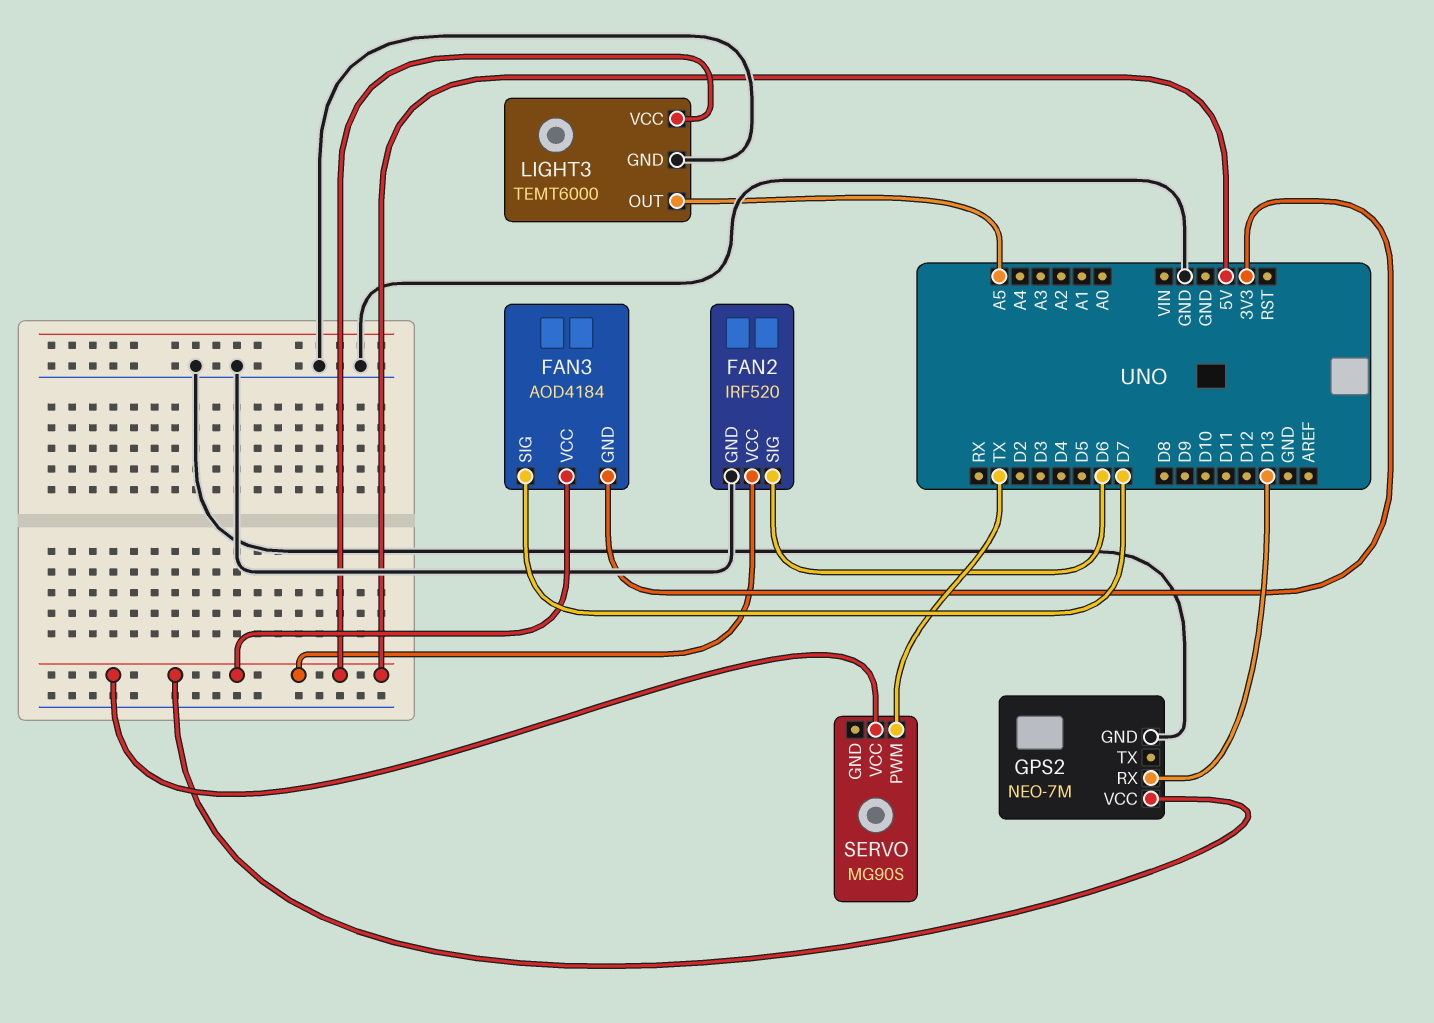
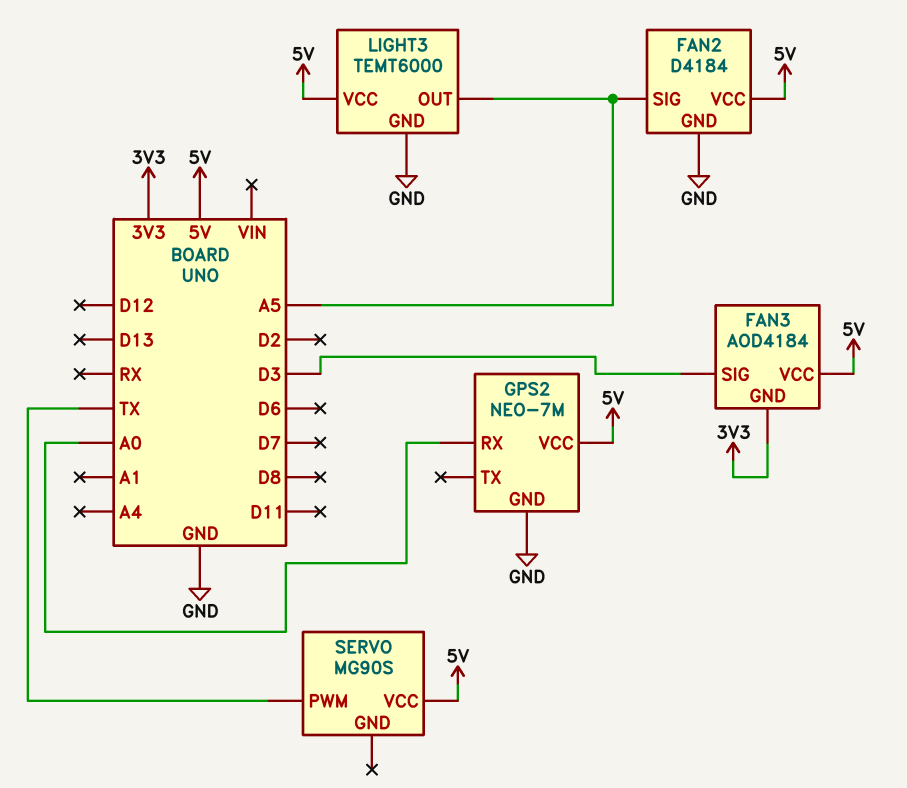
FAN2: IRF520 -> D4184
FAN2 pin SIG: D6 -> A5
FAN3 pin SIG: D7 -> D3
GPS2 pin RX: D13 -> A0

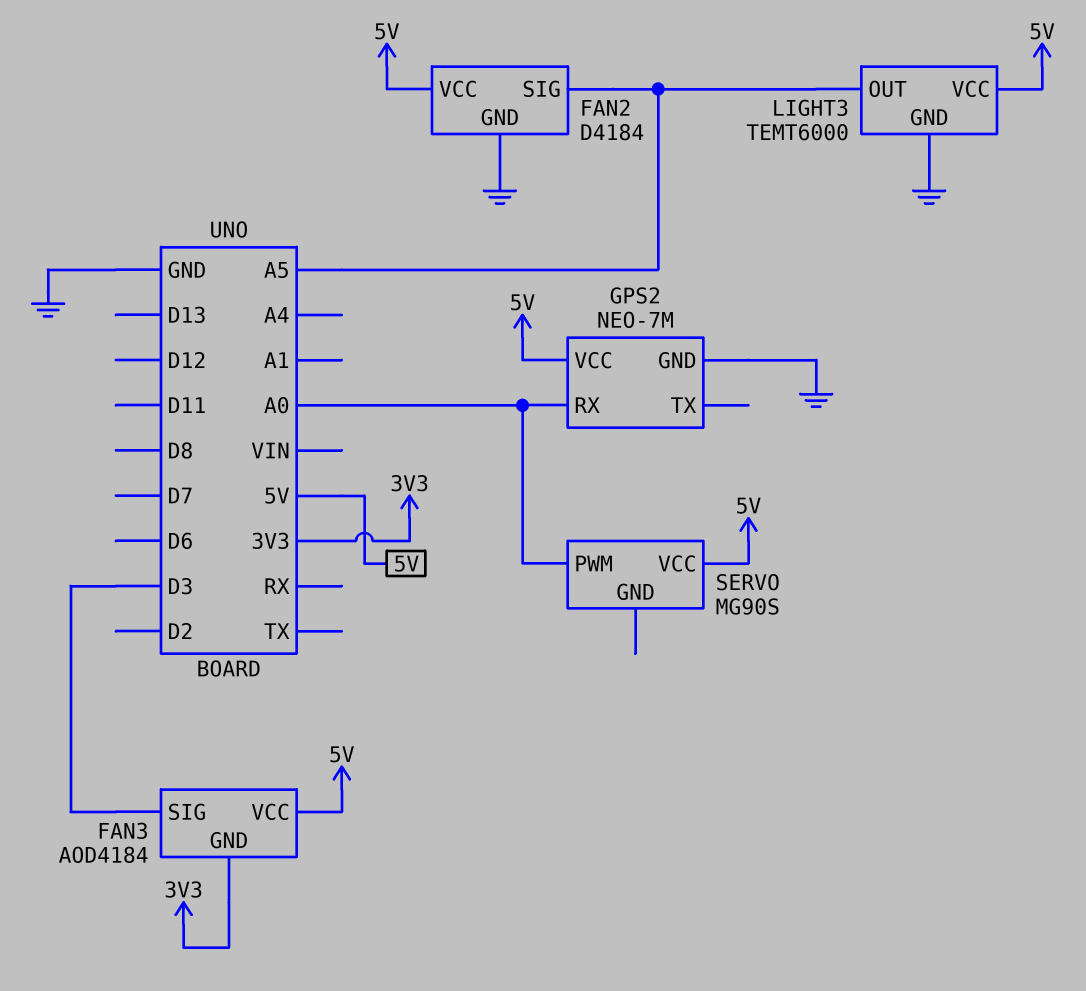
SERVO pin PWM: TX -> A0

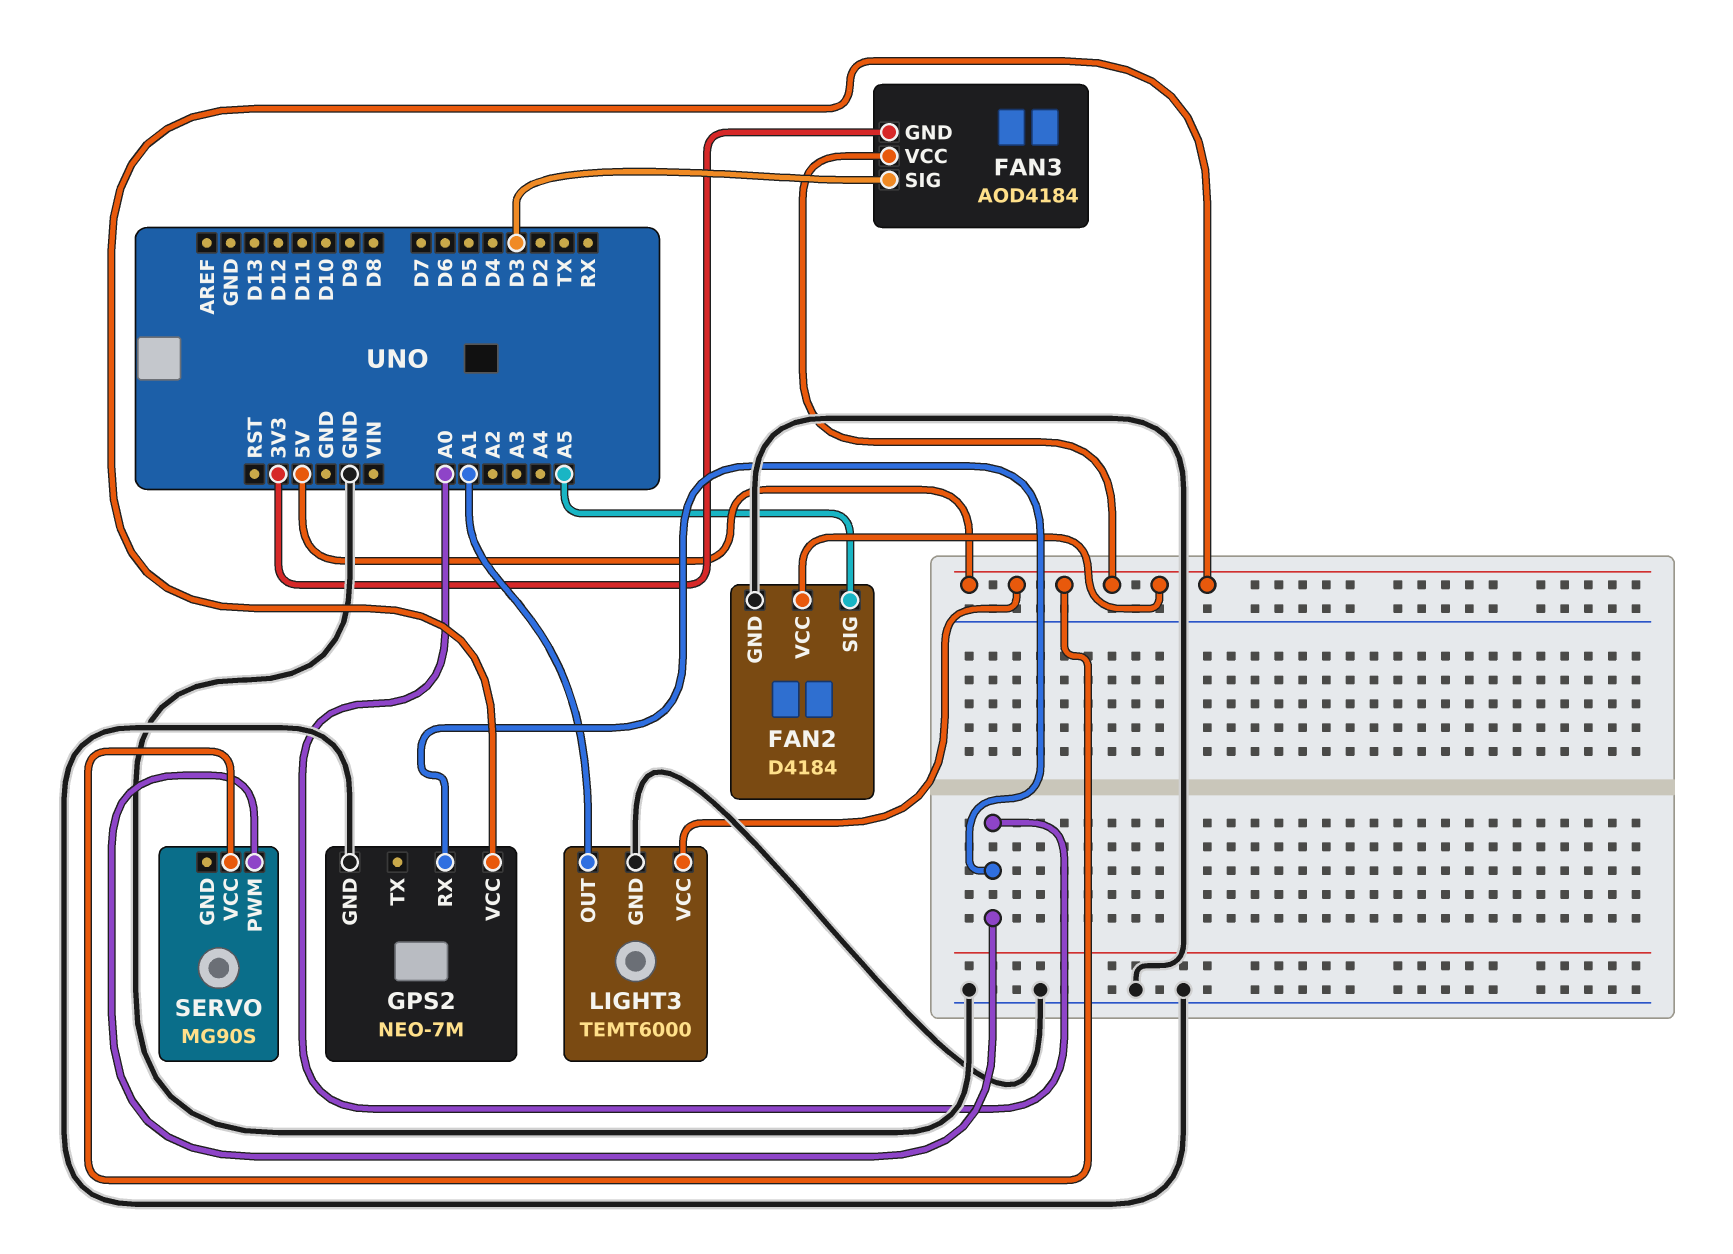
LIGHT3 pin OUT: A5 -> A1

